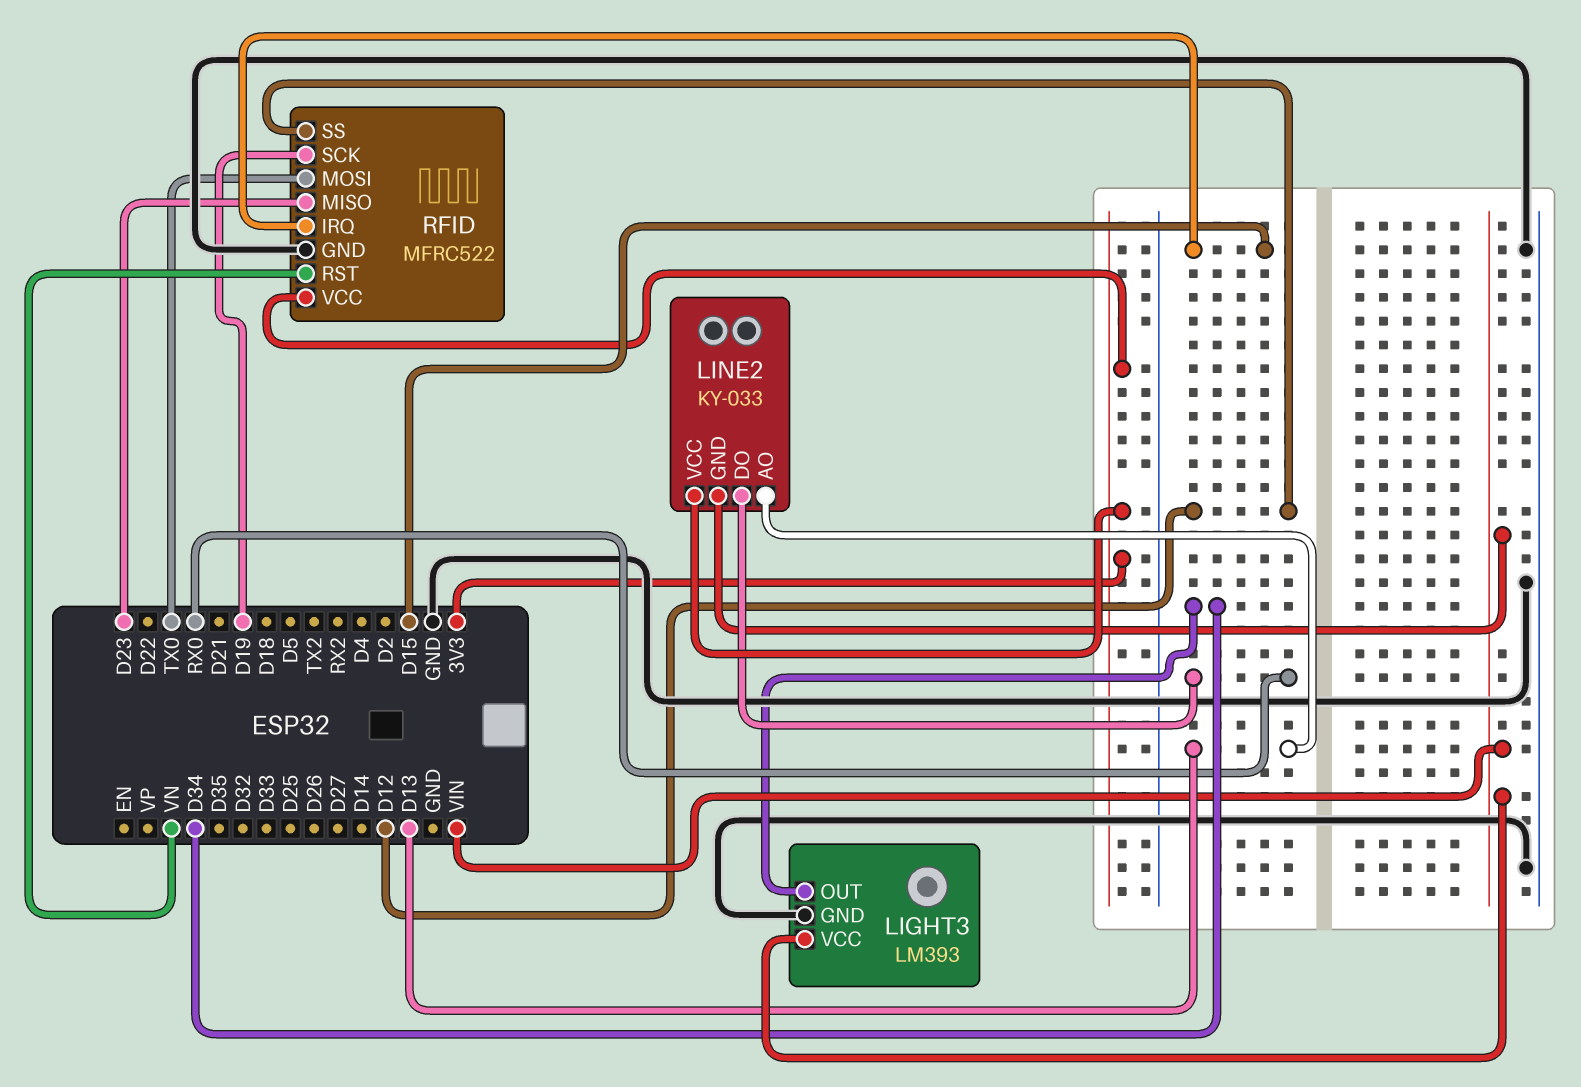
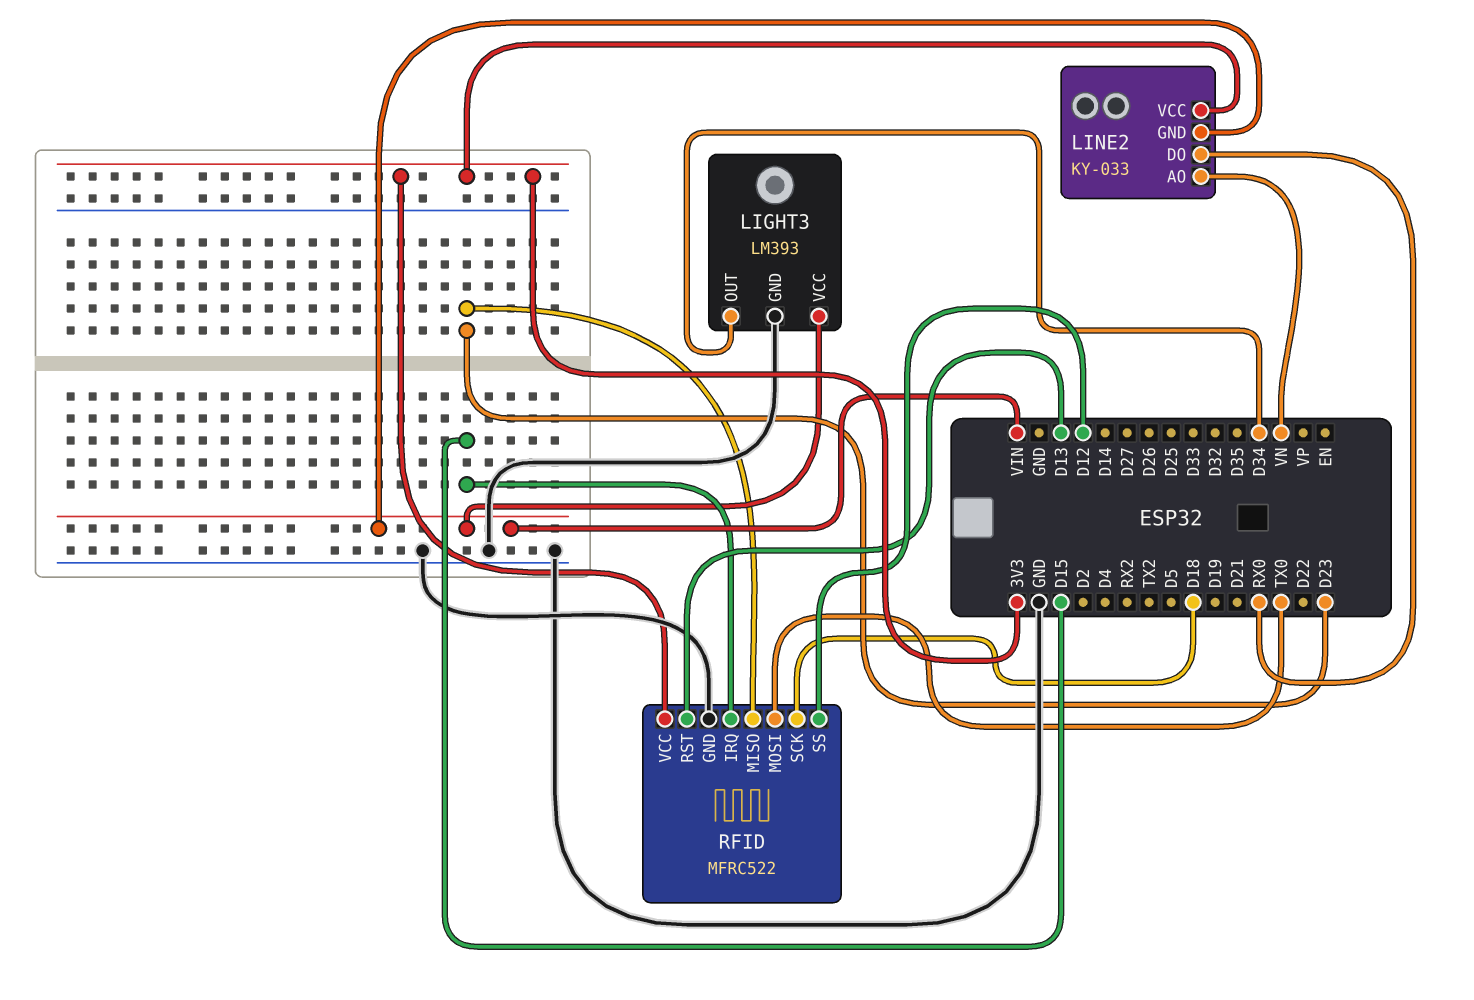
LINE2 pin AO: D13 -> VN
RFID pin RST: VN -> D13
RFID pin SCK: D19 -> D18

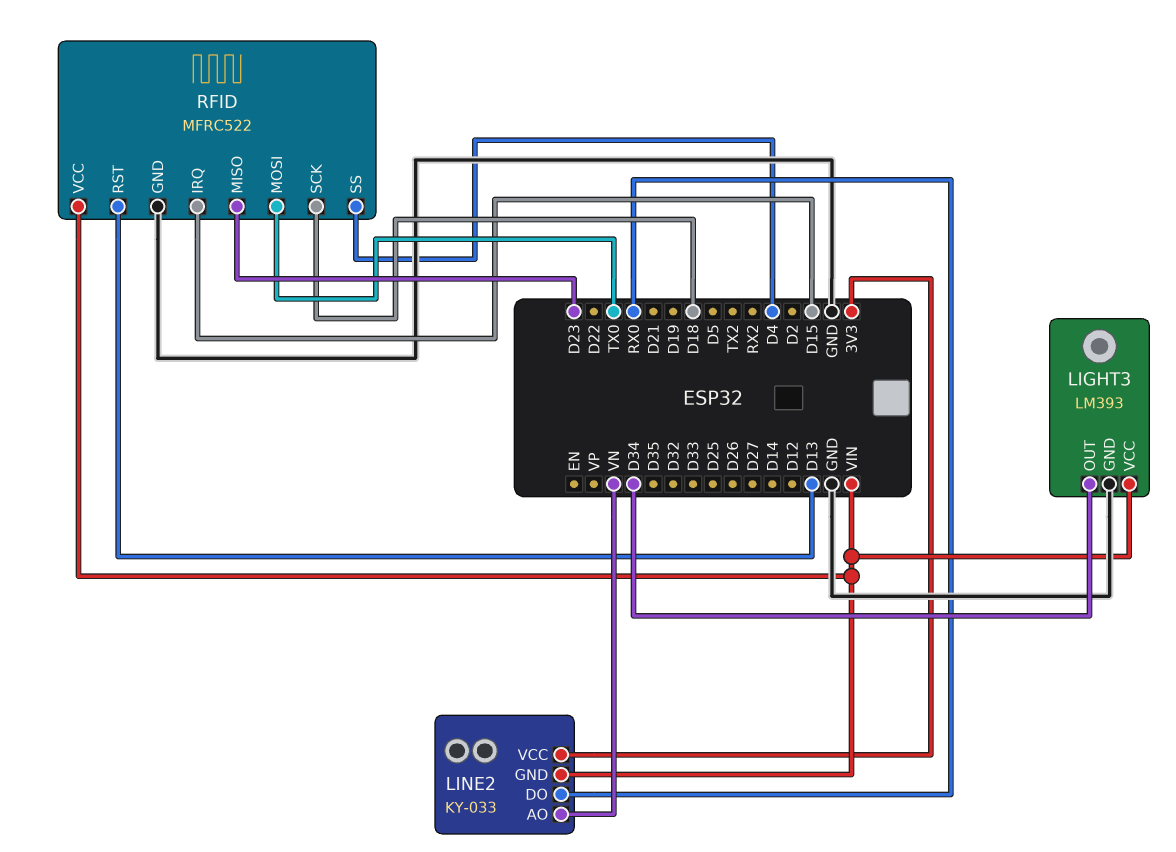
RFID pin SS: D12 -> D4
RFID pin VCC: 3V3 -> VIN

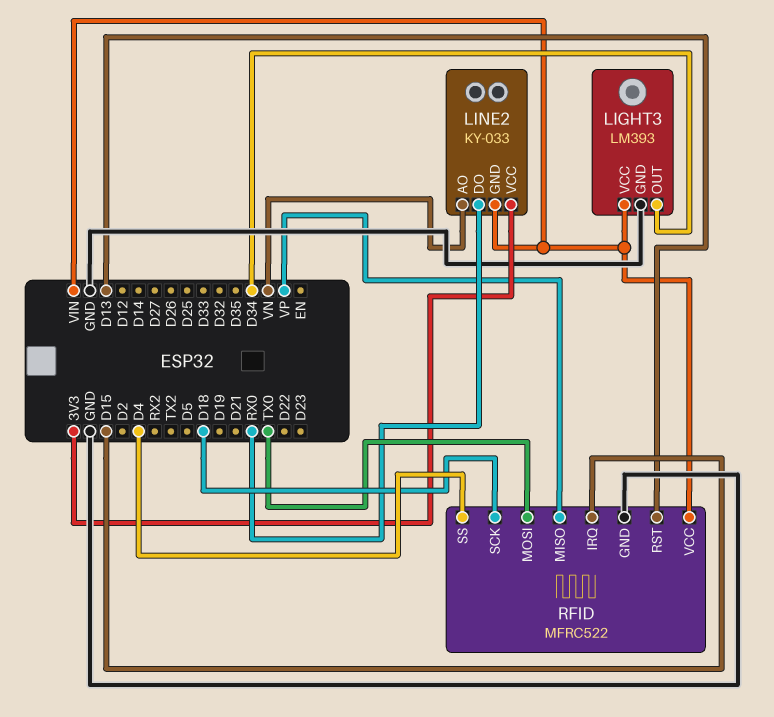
RFID pin MISO: D23 -> VP

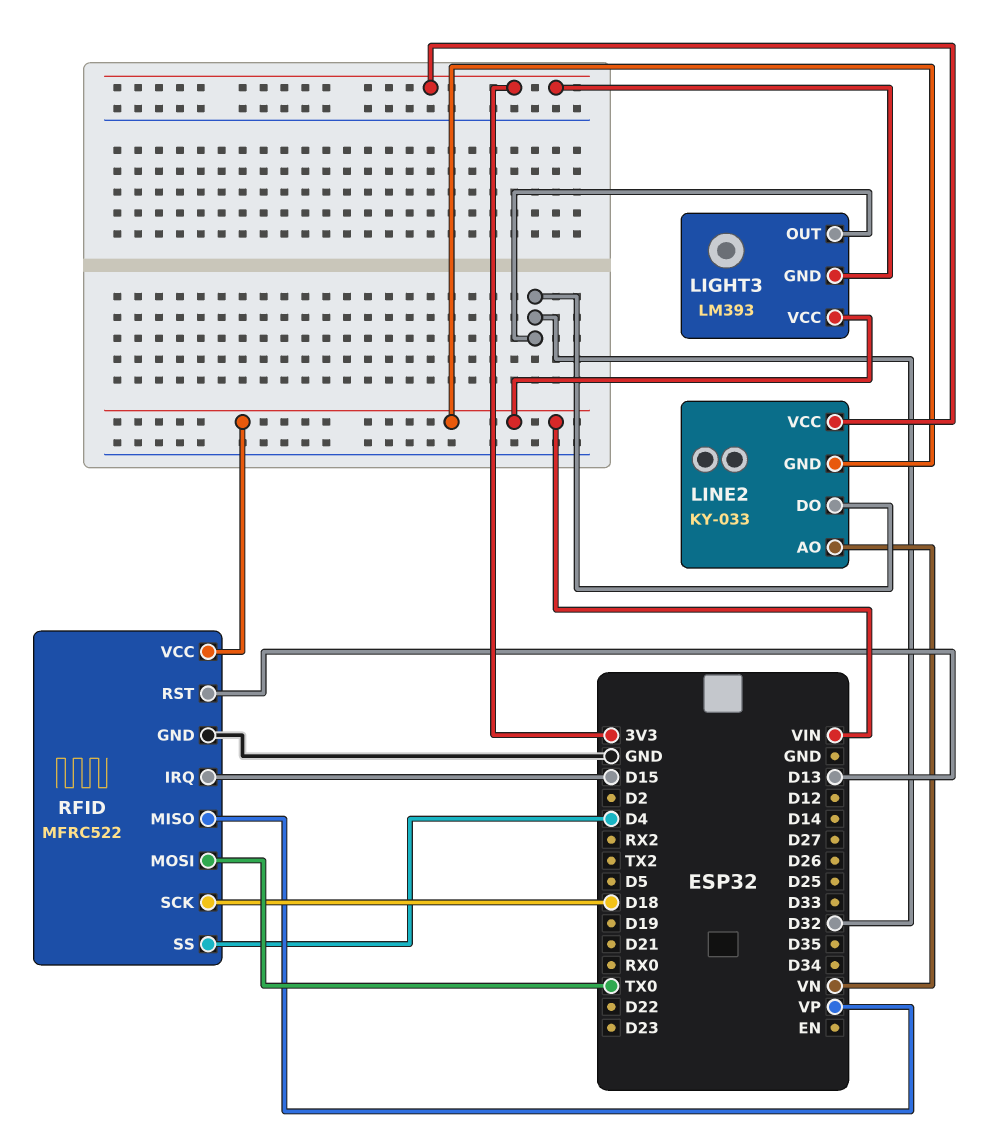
LIGHT3 pin GND: GND -> 3V3
LIGHT3 pin OUT: D34 -> D32
LINE2 pin DO: RX0 -> D32

